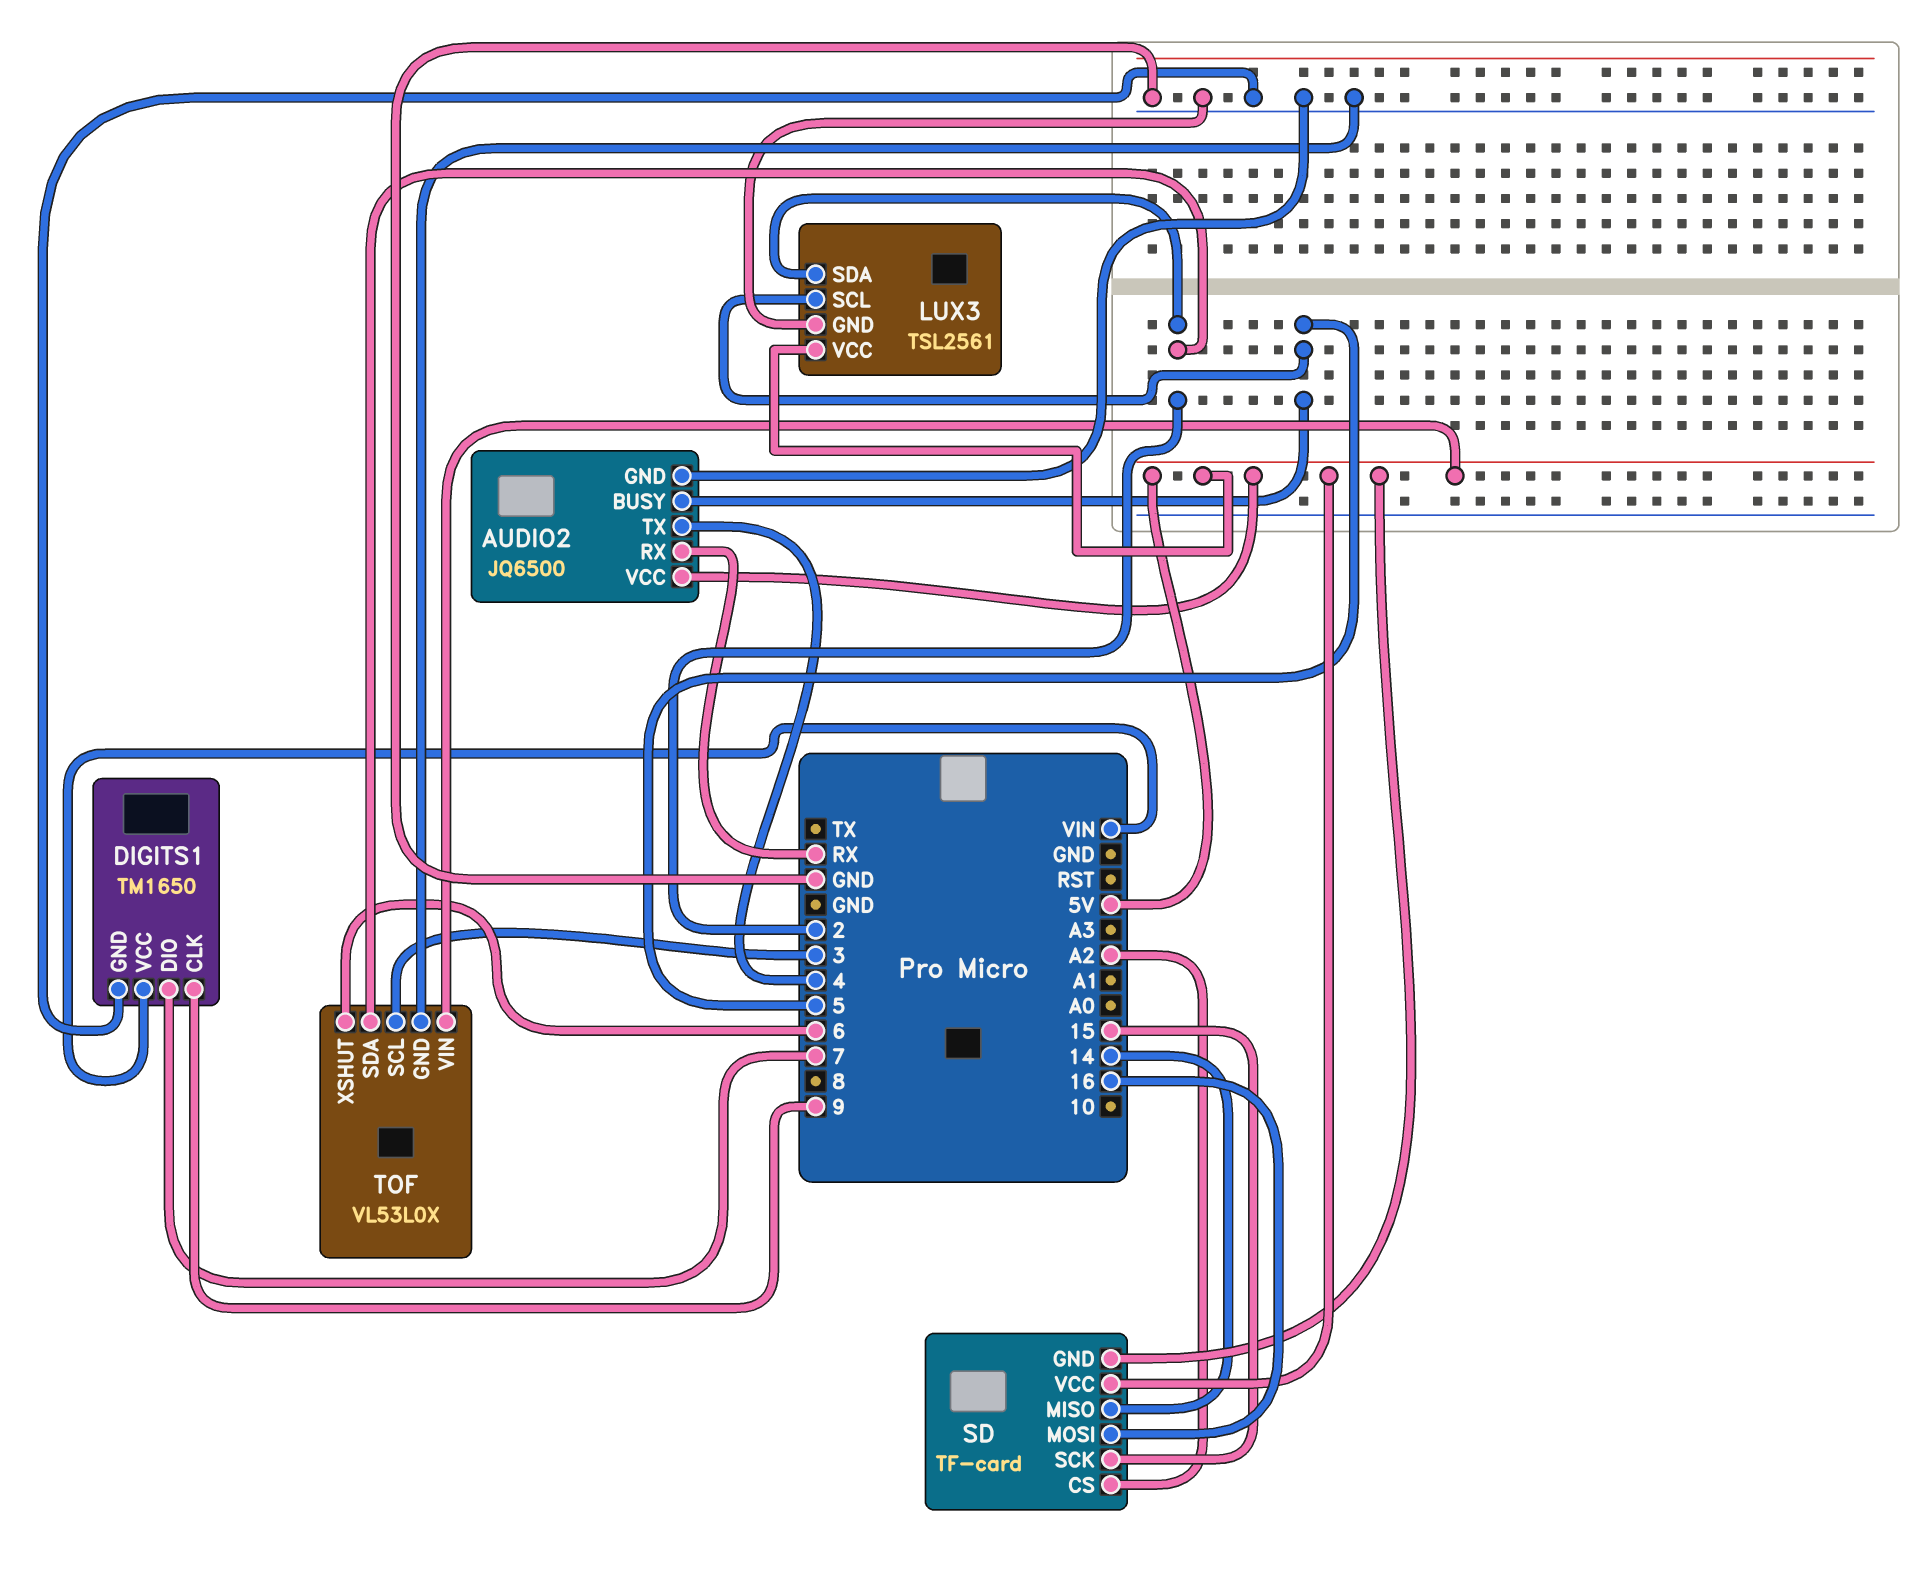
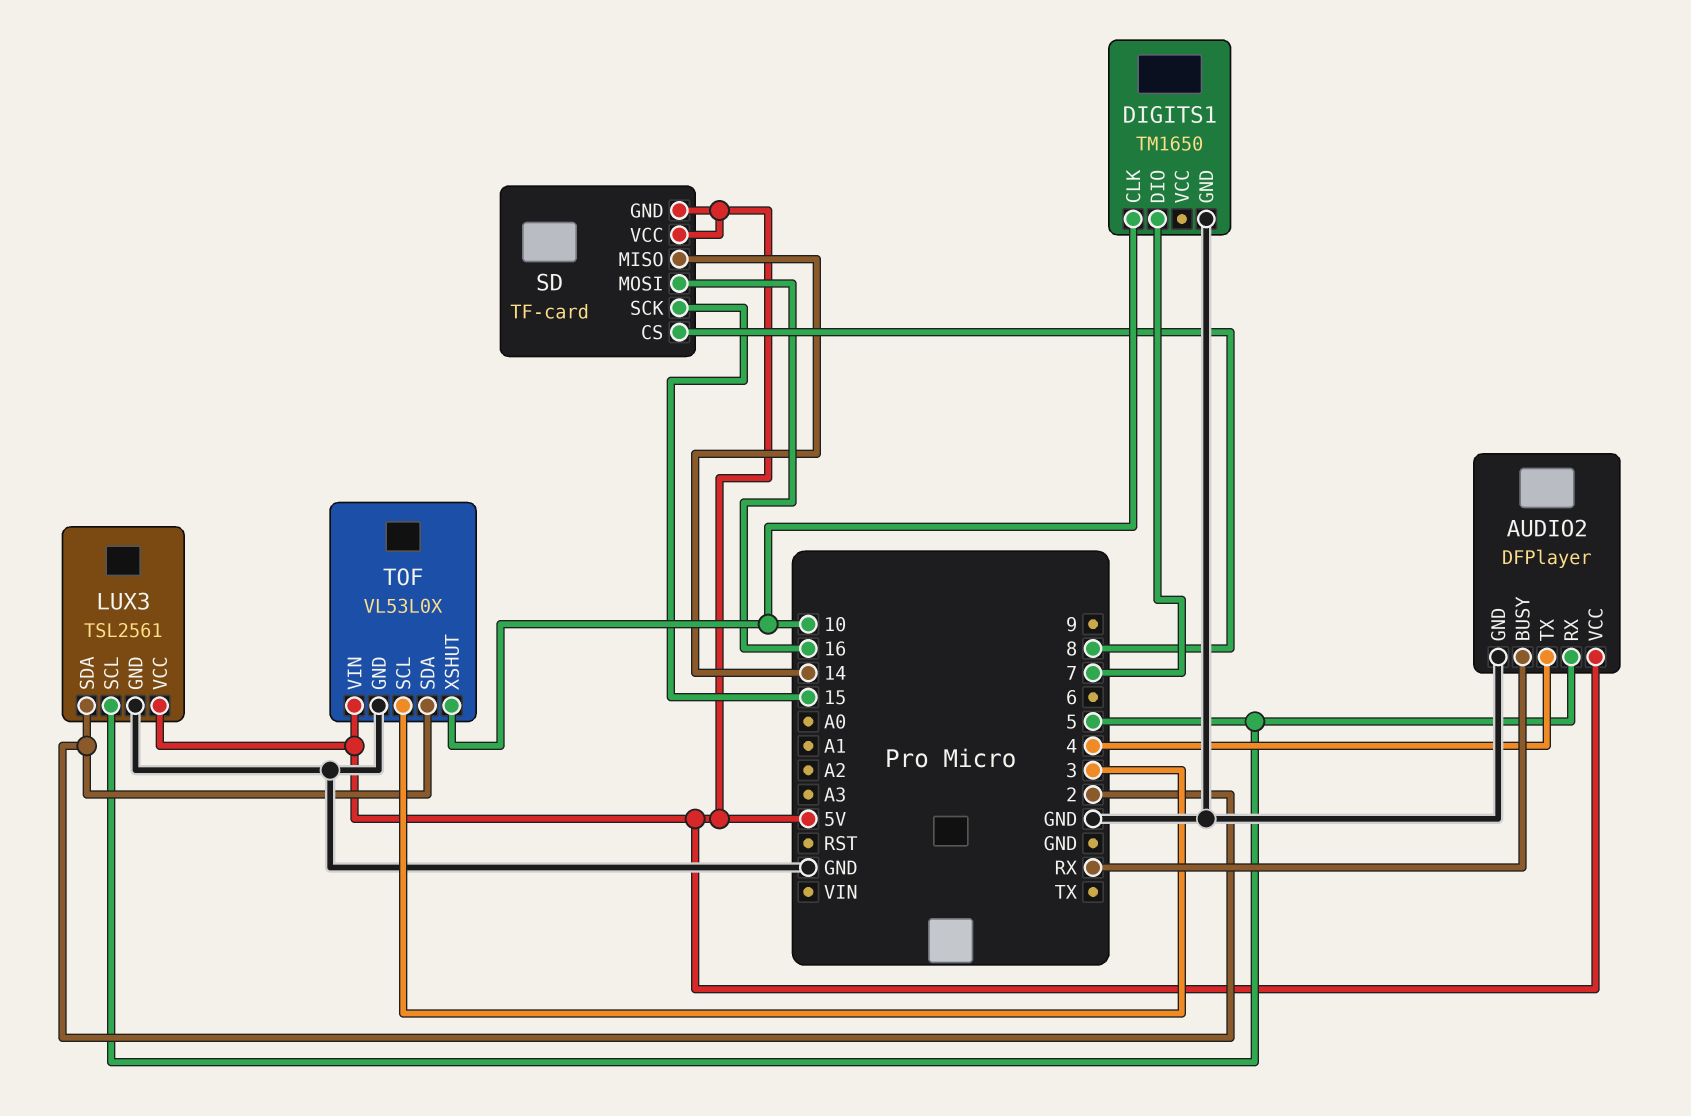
AUDIO2: JQ6500 -> DFPlayer
AUDIO2 pin BUSY: 5 -> RX
AUDIO2 pin RX: RX -> 5
DIGITS1 pin CLK: 9 -> 10
DIGITS1 pin VCC: VIN -> none
SD pin CS: A2 -> 8
TOF pin XSHUT: 6 -> 10

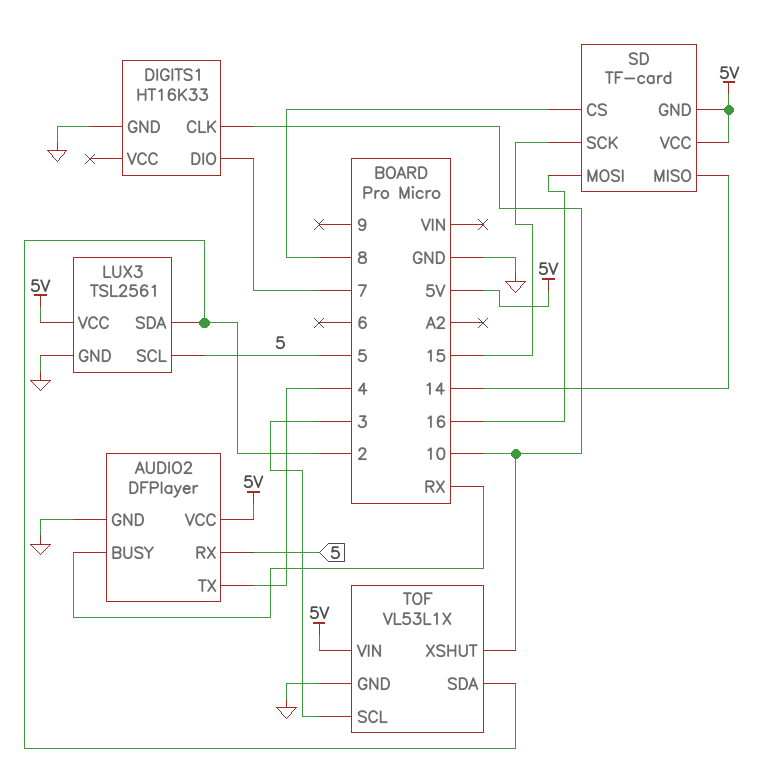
DIGITS1: TM1650 -> HT16K33
TOF: VL53L0X -> VL53L1X

